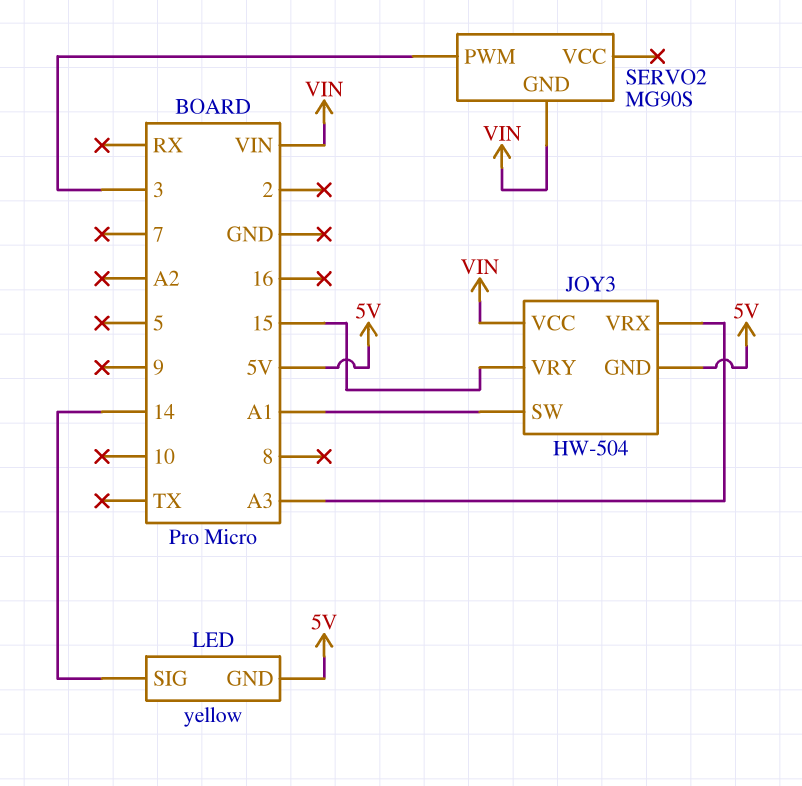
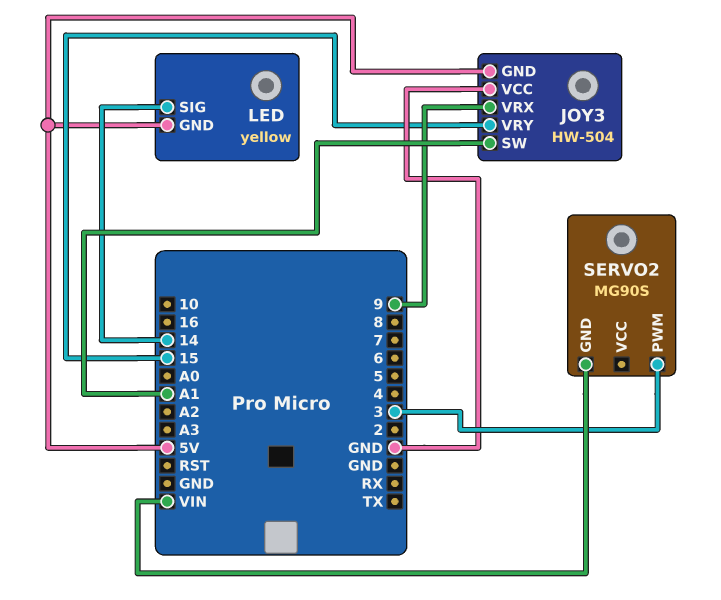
JOY3 pin VCC: VIN -> GND
JOY3 pin VRX: A3 -> 9

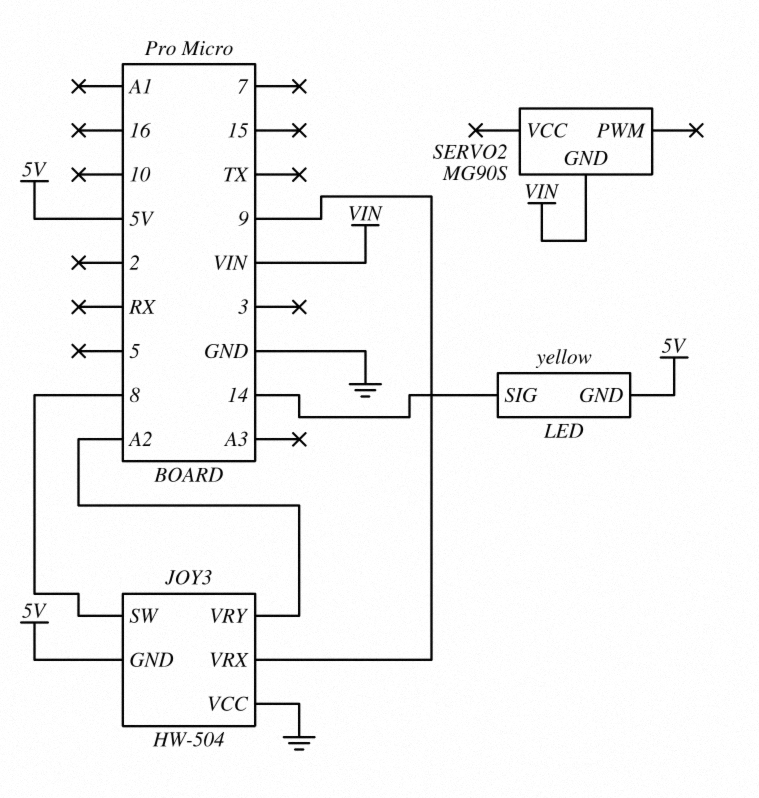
JOY3 pin SW: A1 -> 8
JOY3 pin VRY: 15 -> A2
SERVO2 pin PWM: 3 -> none

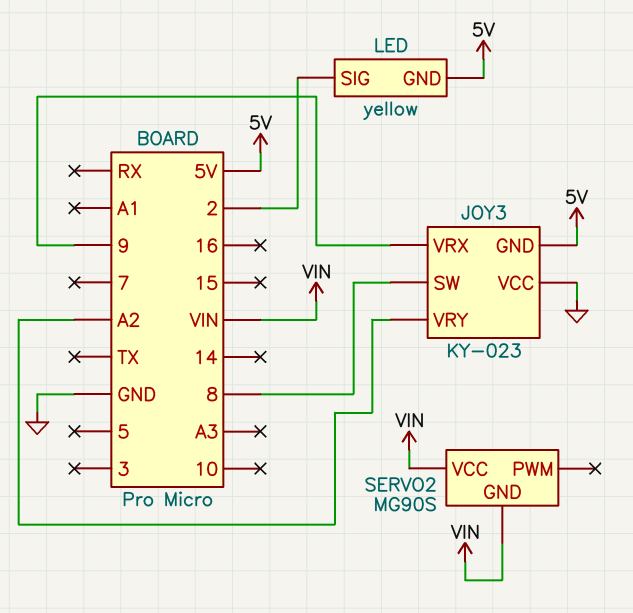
JOY3: HW-504 -> KY-023
LED pin SIG: 14 -> 2
SERVO2 pin VCC: none -> VIN

